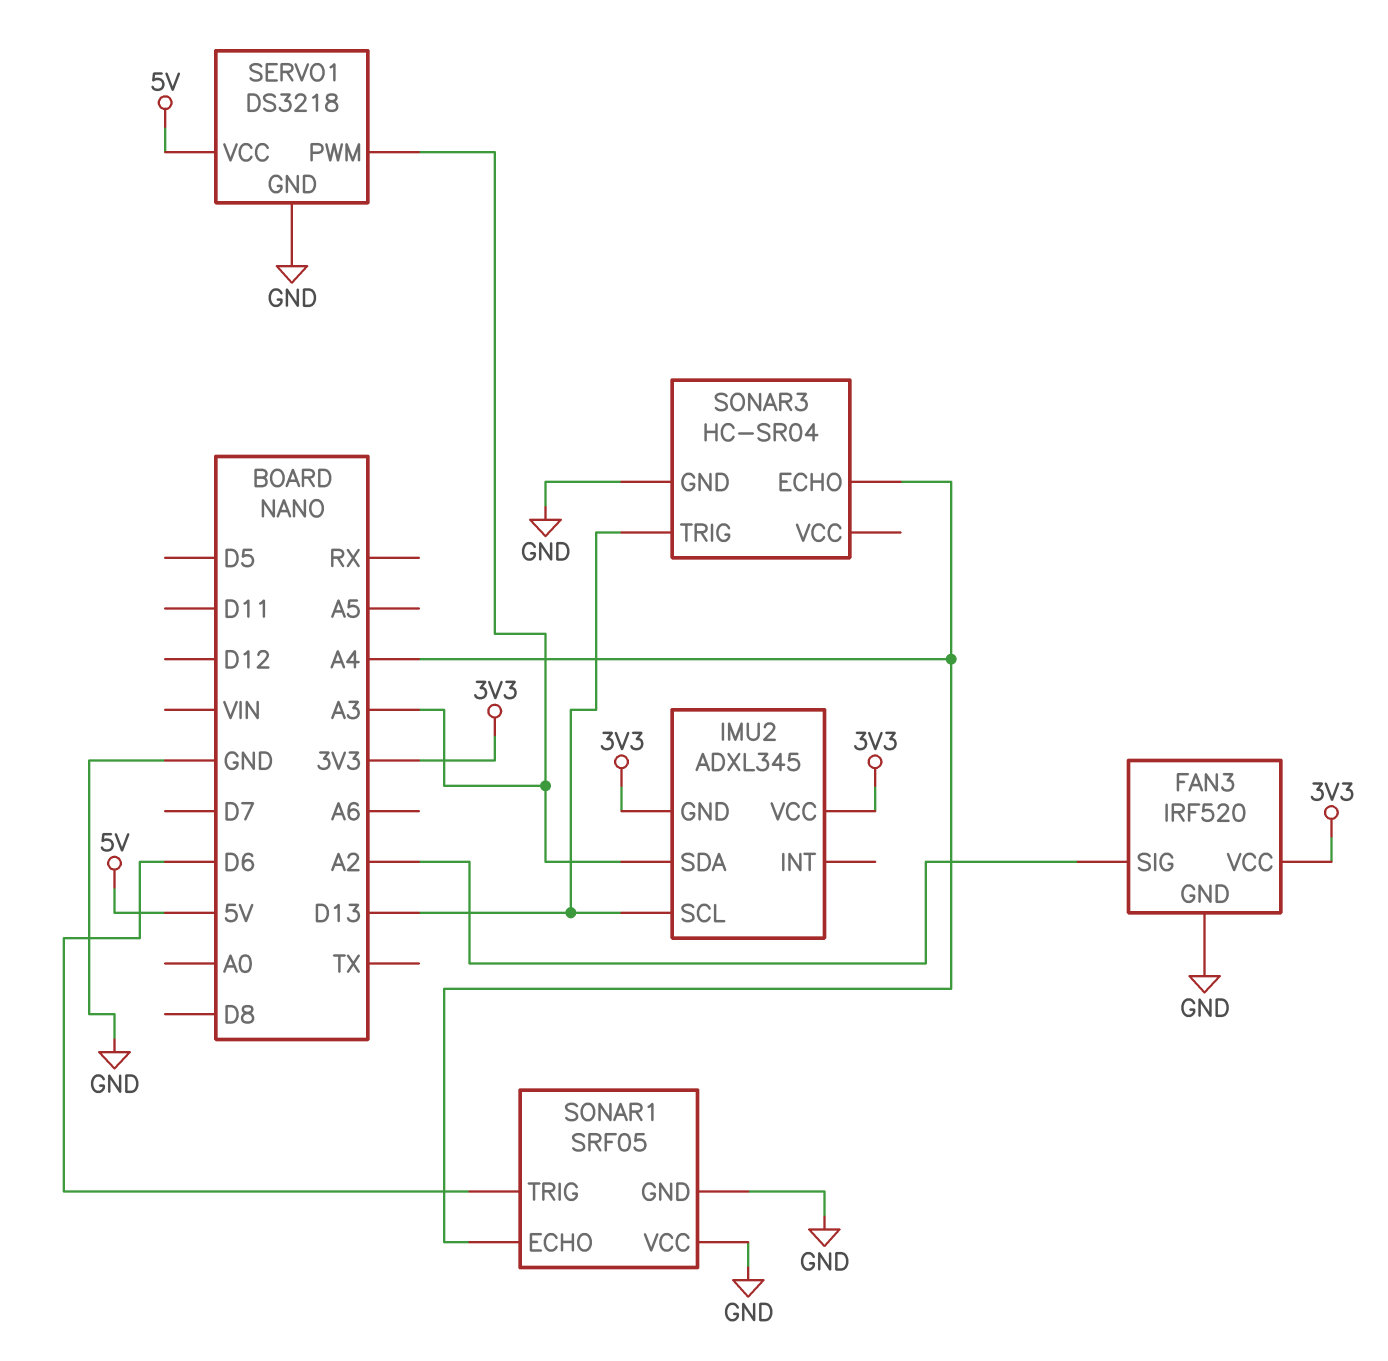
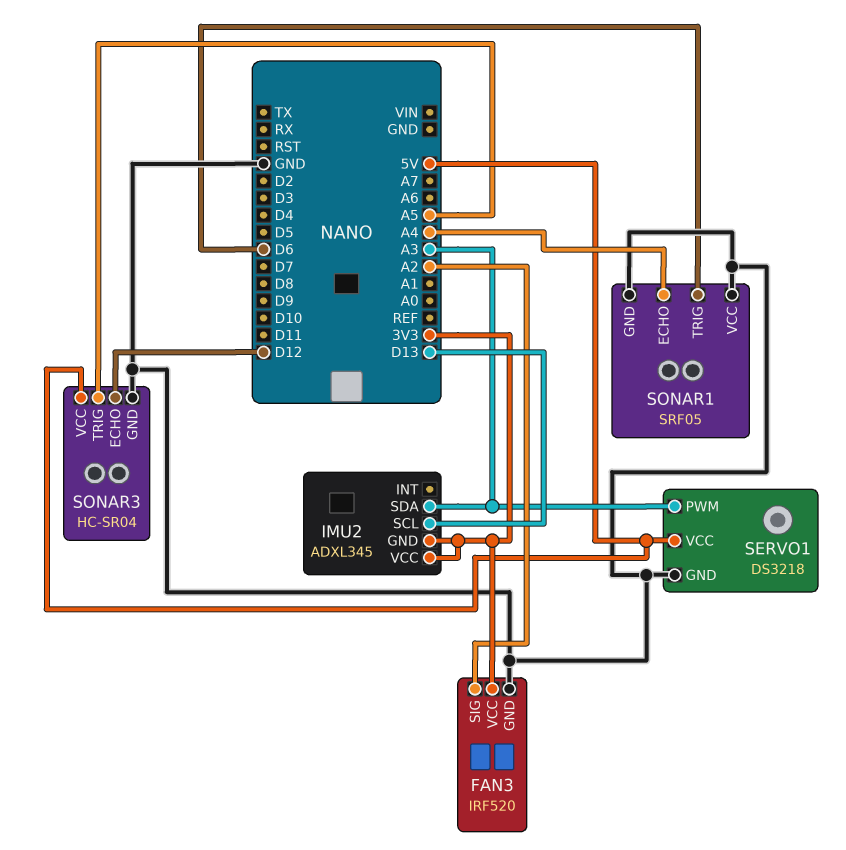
SONAR3 pin ECHO: A4 -> D12
SONAR3 pin TRIG: D13 -> A5
SONAR3 pin VCC: none -> 5V

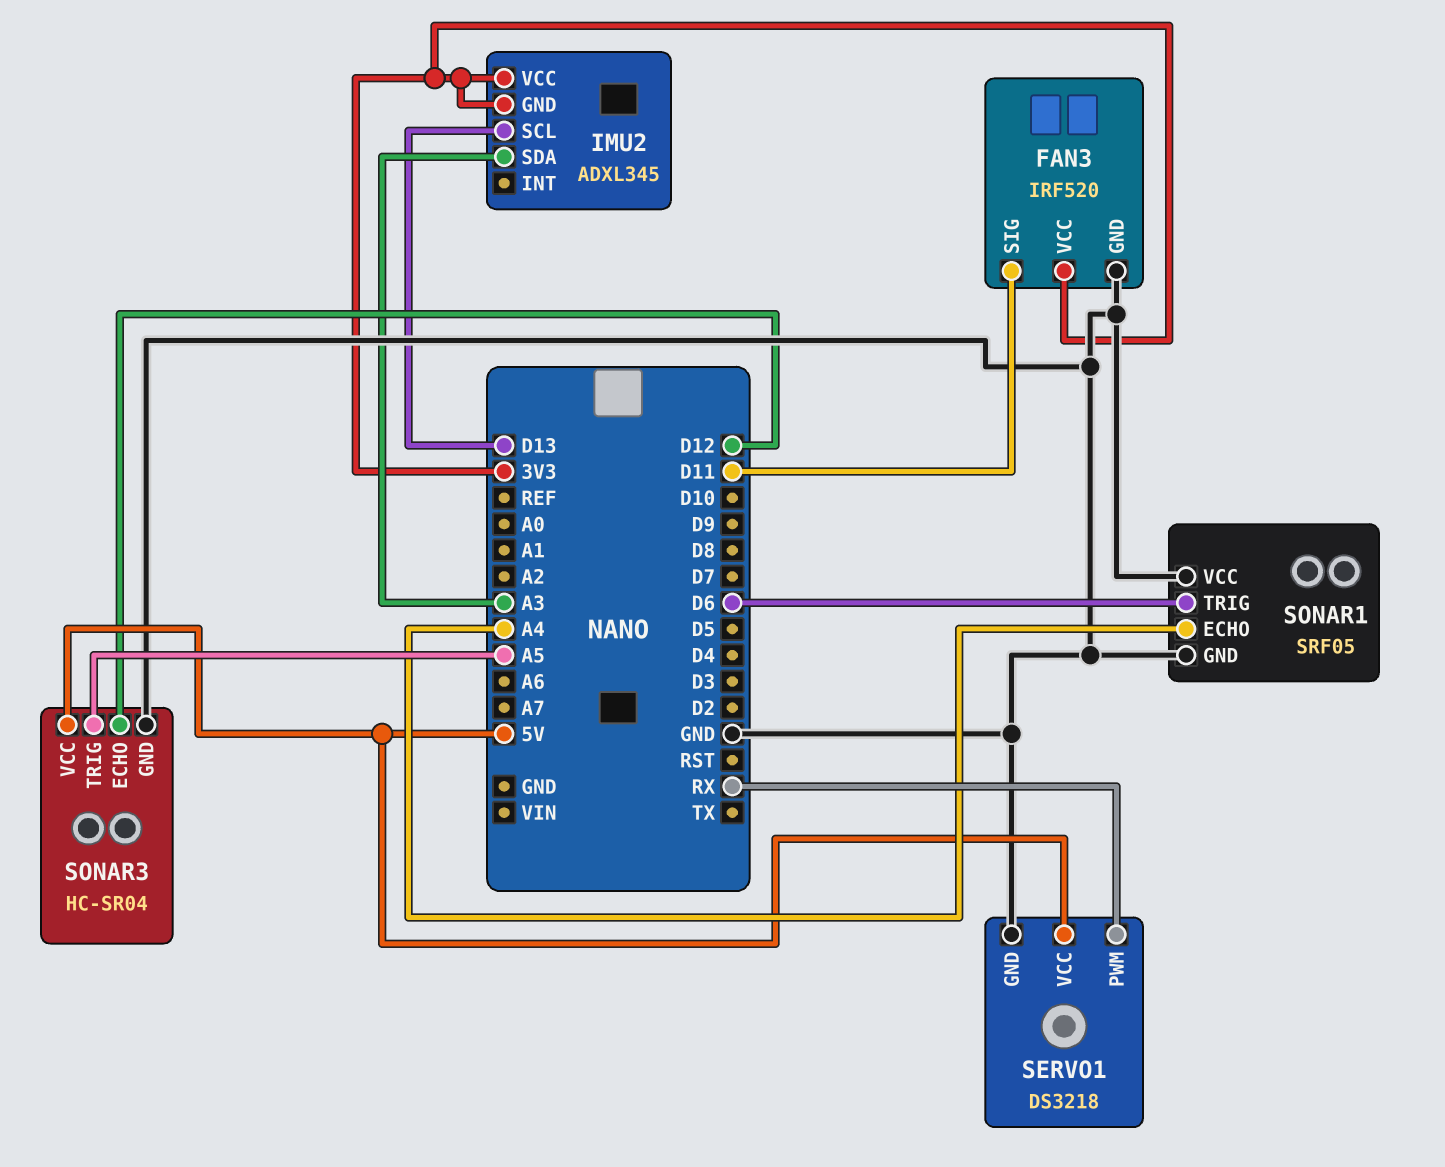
FAN3 pin SIG: A2 -> D11
SERVO1 pin PWM: A3 -> RX

